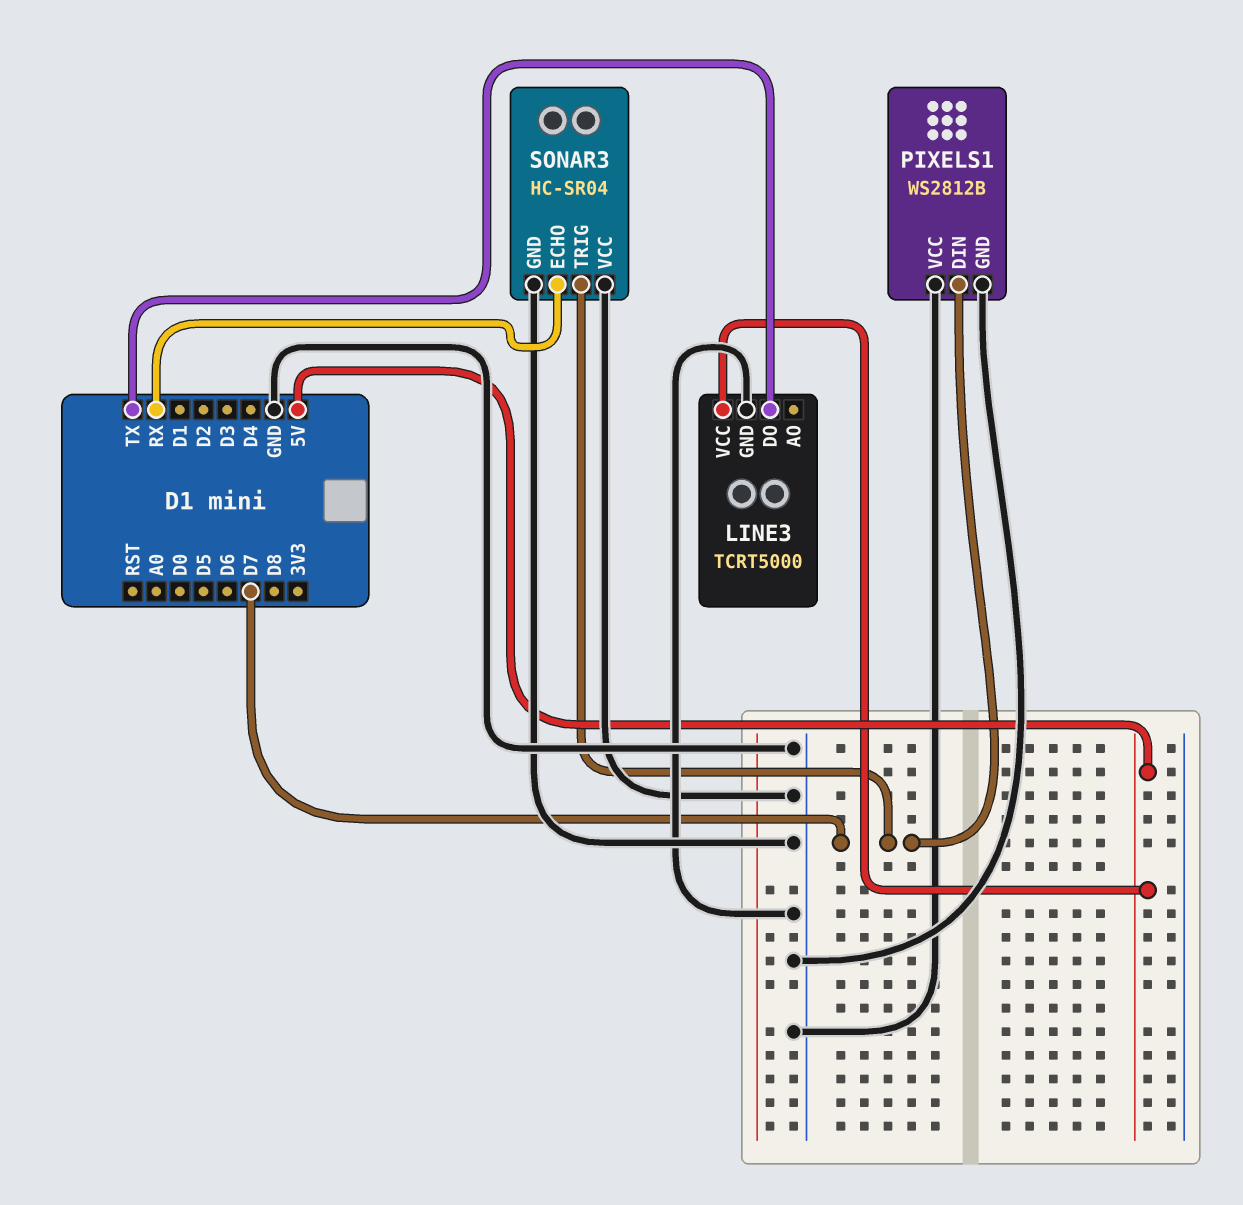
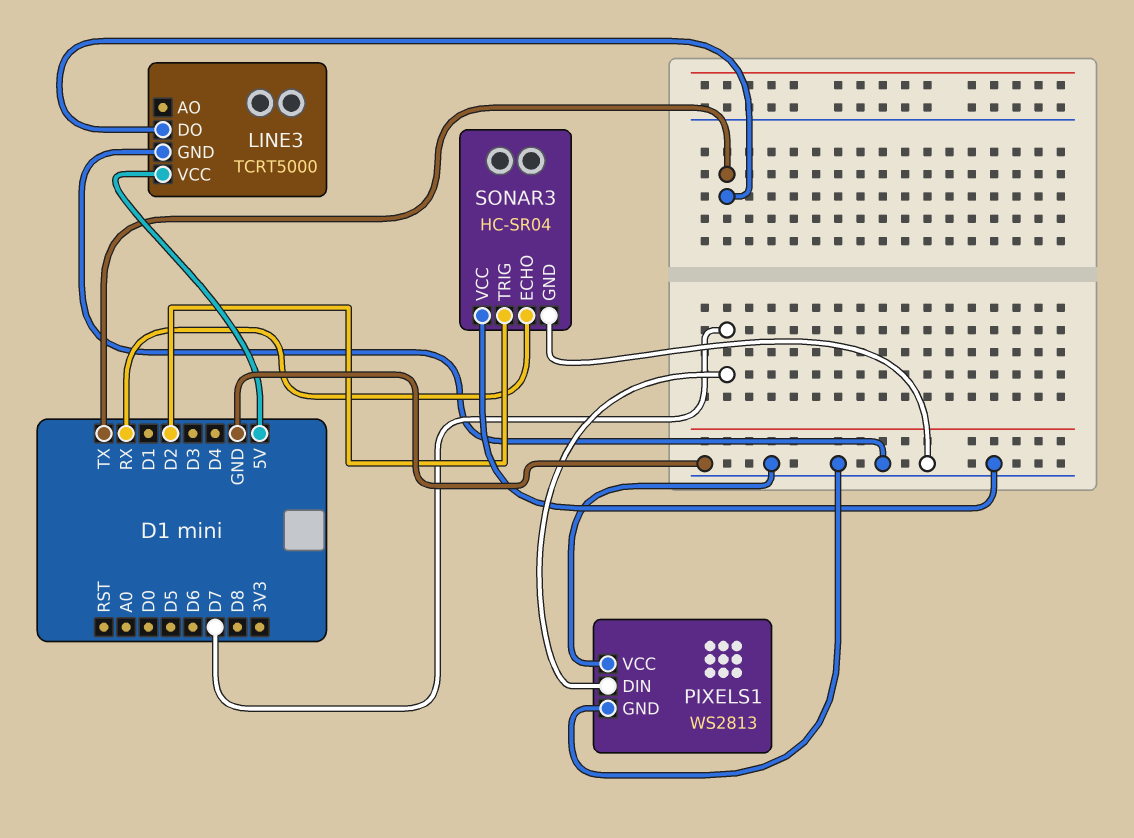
PIXELS1: WS2812B -> WS2813
SONAR3 pin TRIG: D7 -> D2

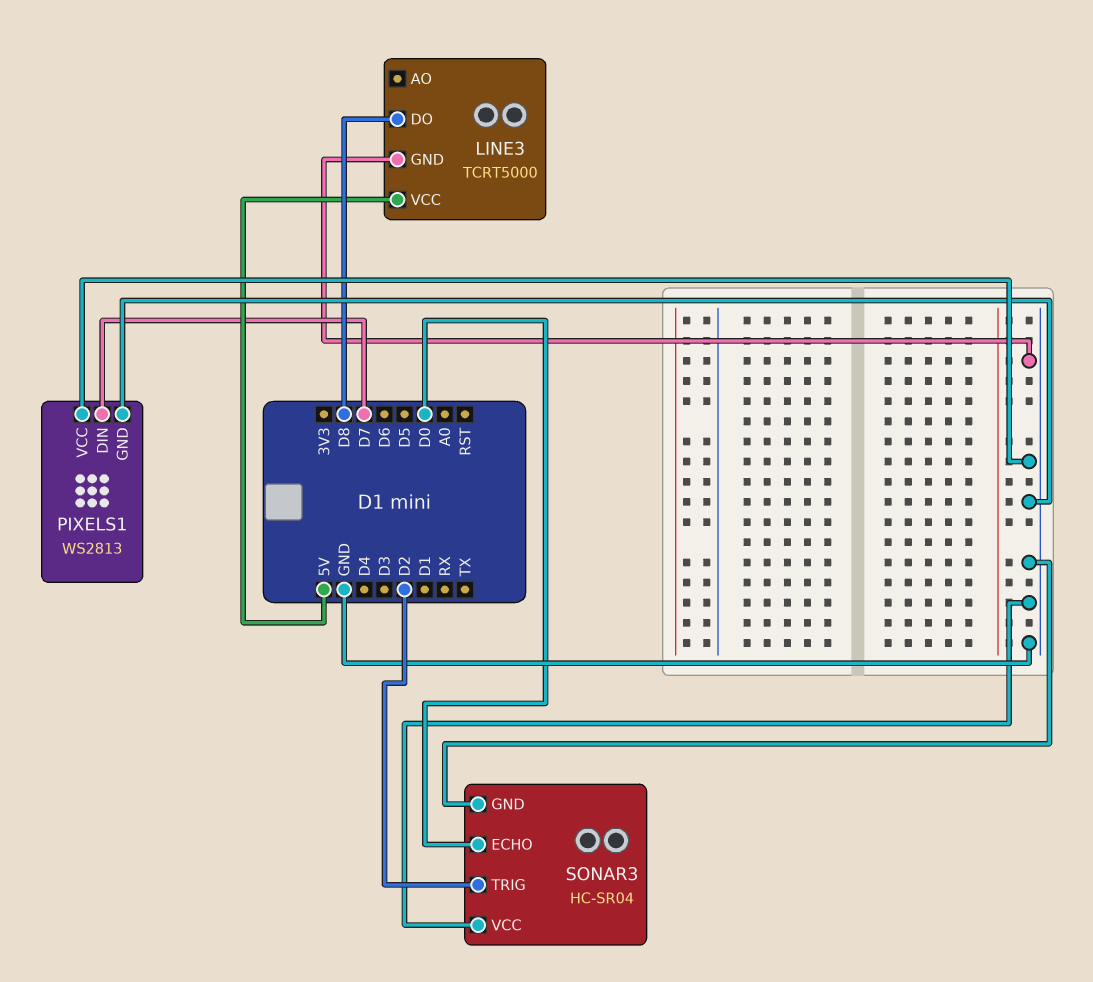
LINE3 pin DO: TX -> D8
SONAR3 pin ECHO: RX -> D0

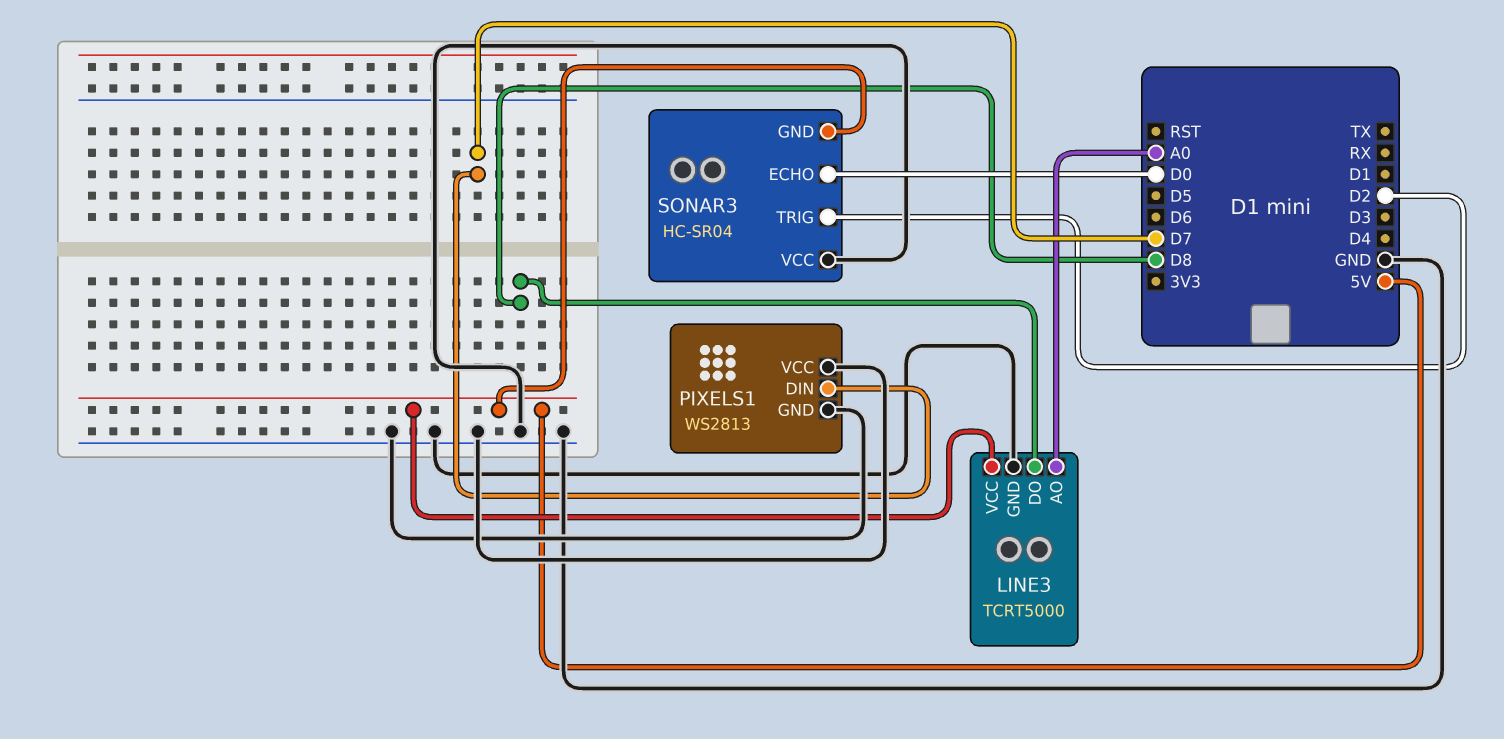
LINE3 pin AO: none -> A0
SONAR3 pin GND: GND -> 5V

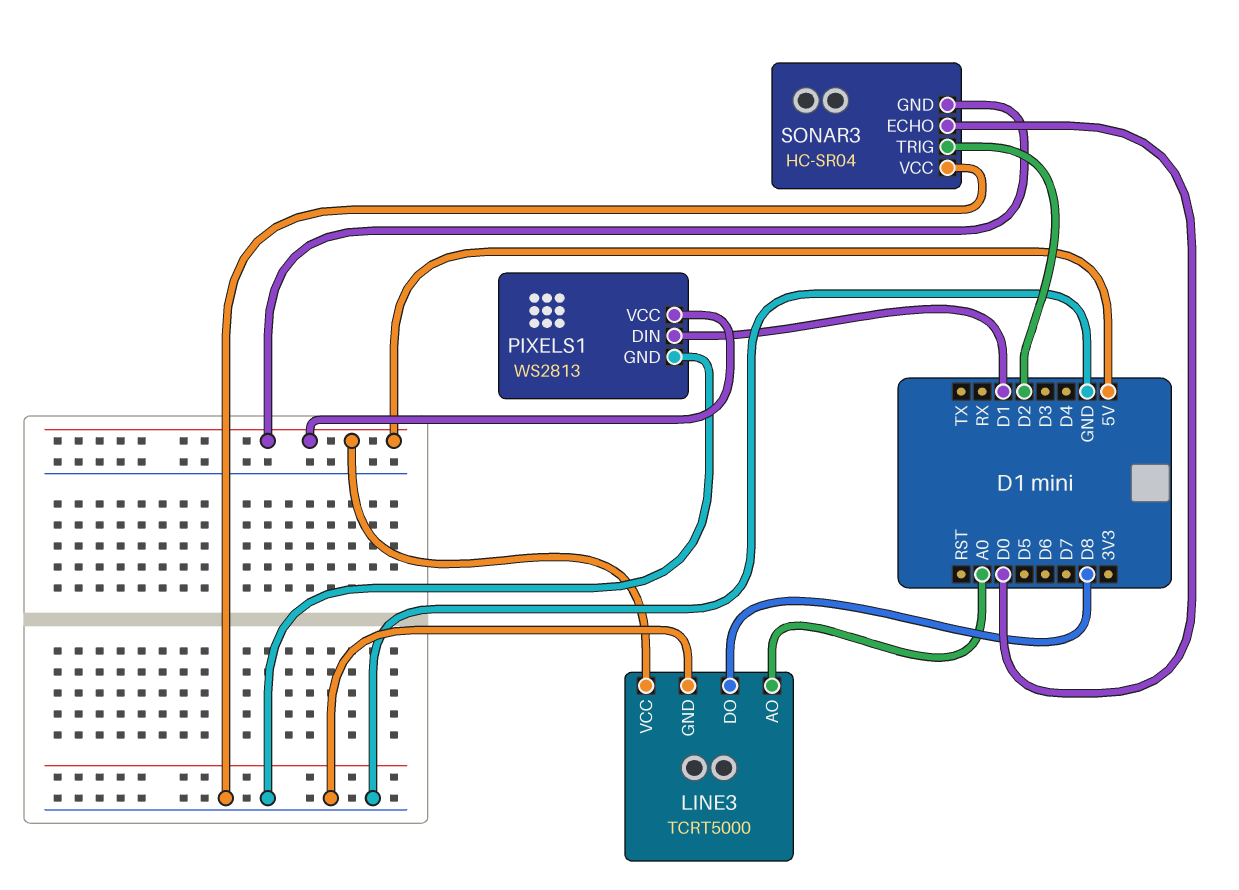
PIXELS1 pin DIN: D7 -> D1
PIXELS1 pin VCC: GND -> 5V

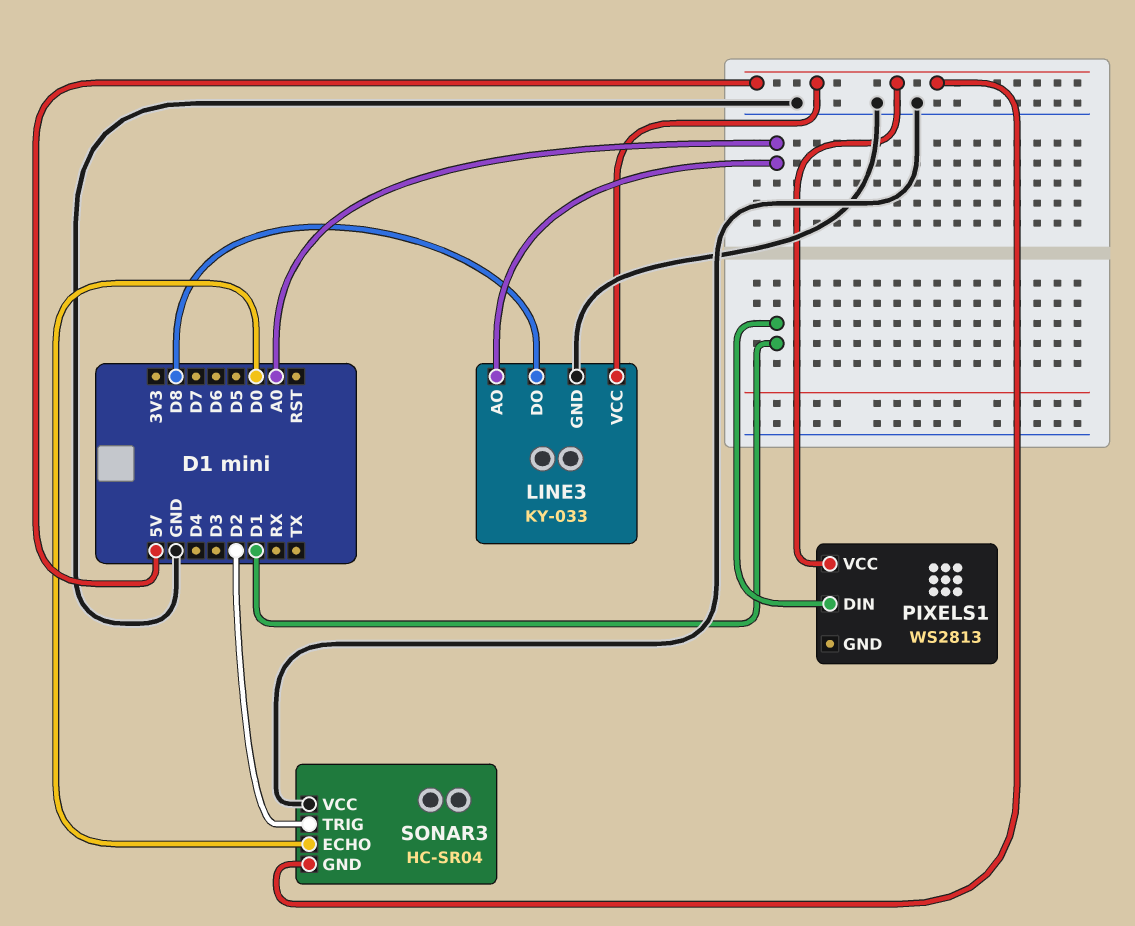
LINE3: TCRT5000 -> KY-033
PIXELS1 pin GND: GND -> none

